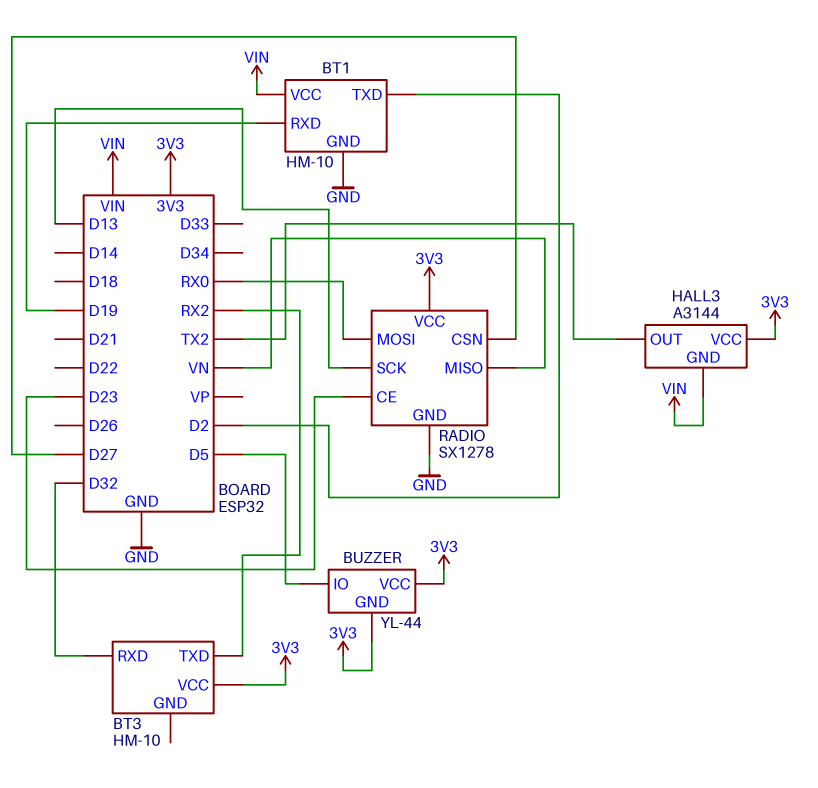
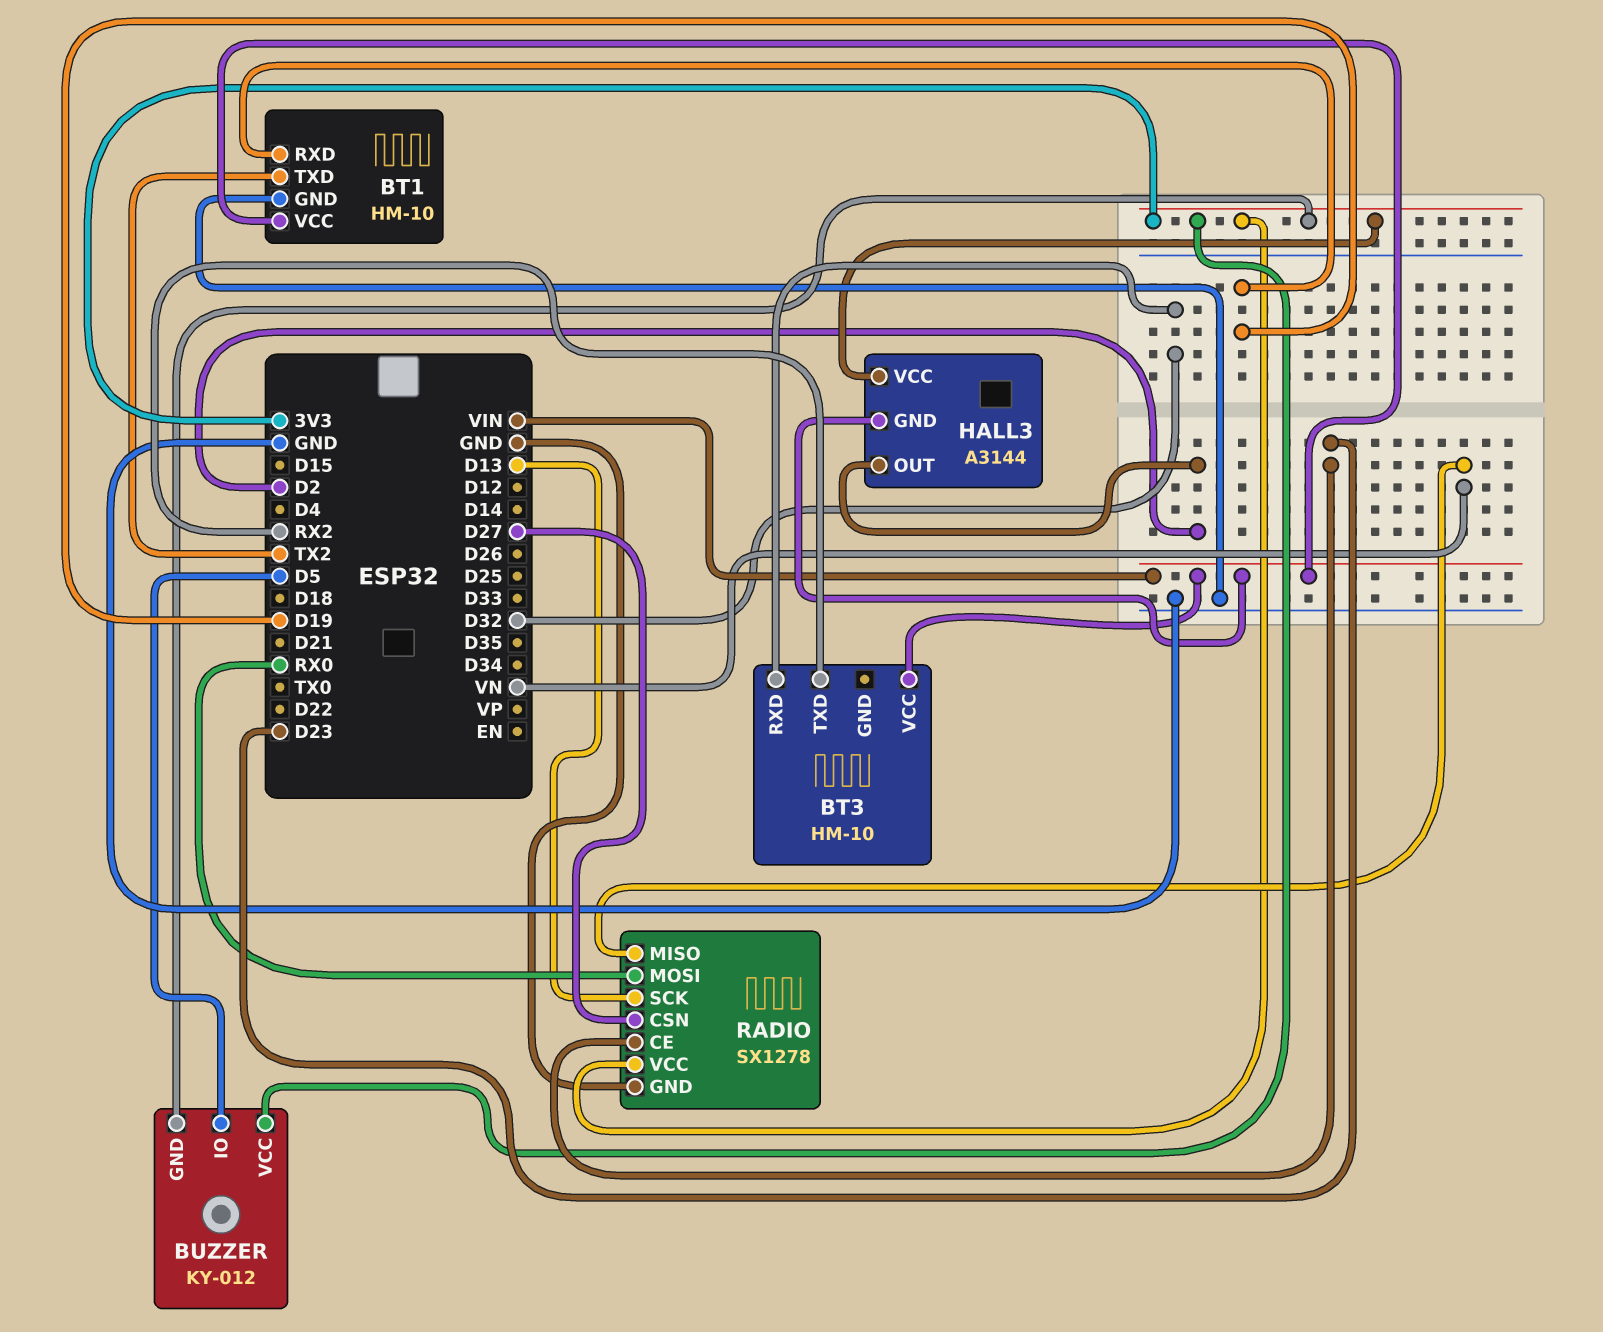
BT1 pin TXD: D2 -> TX2
BT3 pin VCC: 3V3 -> VIN
BUZZER: YL-44 -> KY-012
HALL3 pin OUT: TX2 -> D2

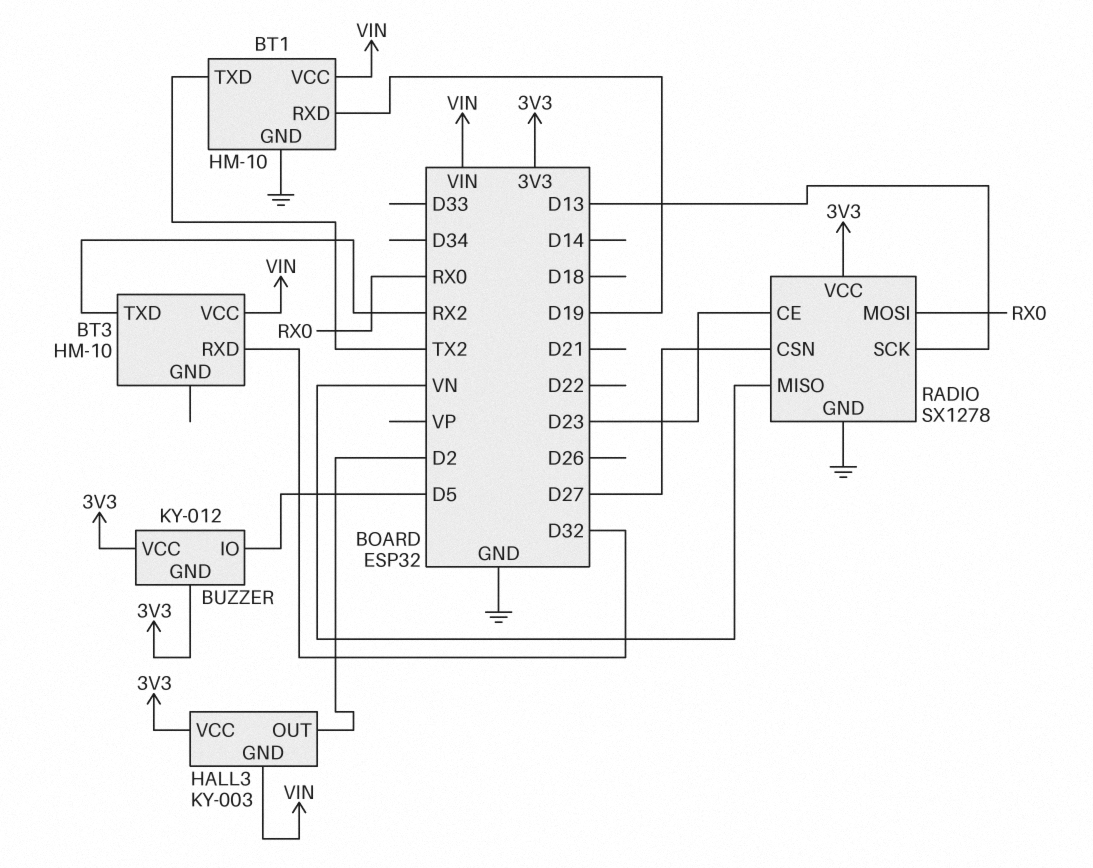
HALL3: A3144 -> KY-003

